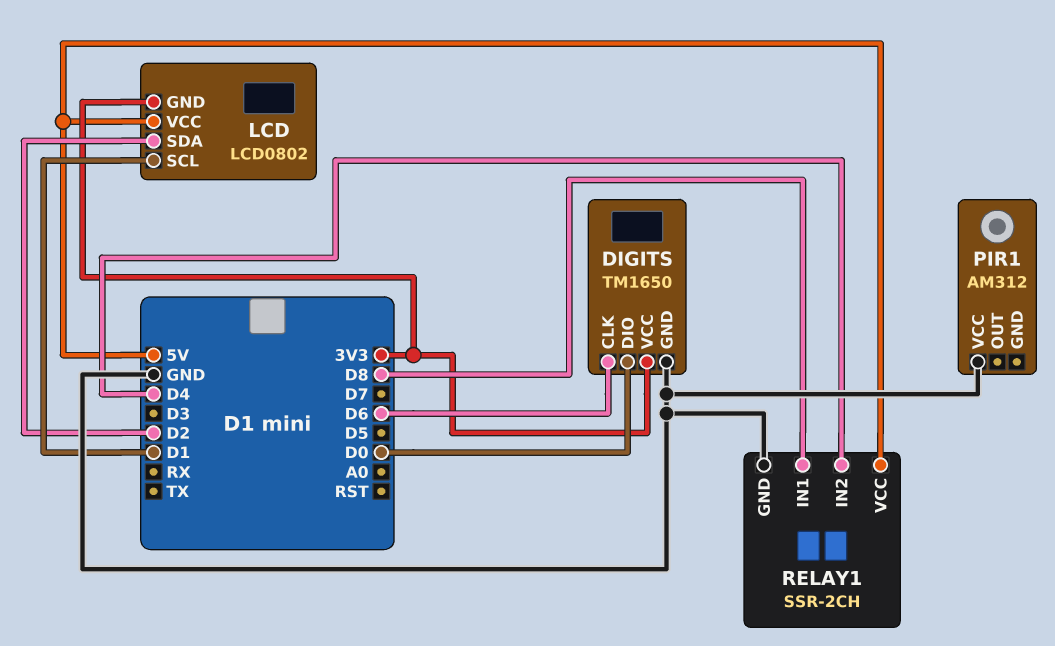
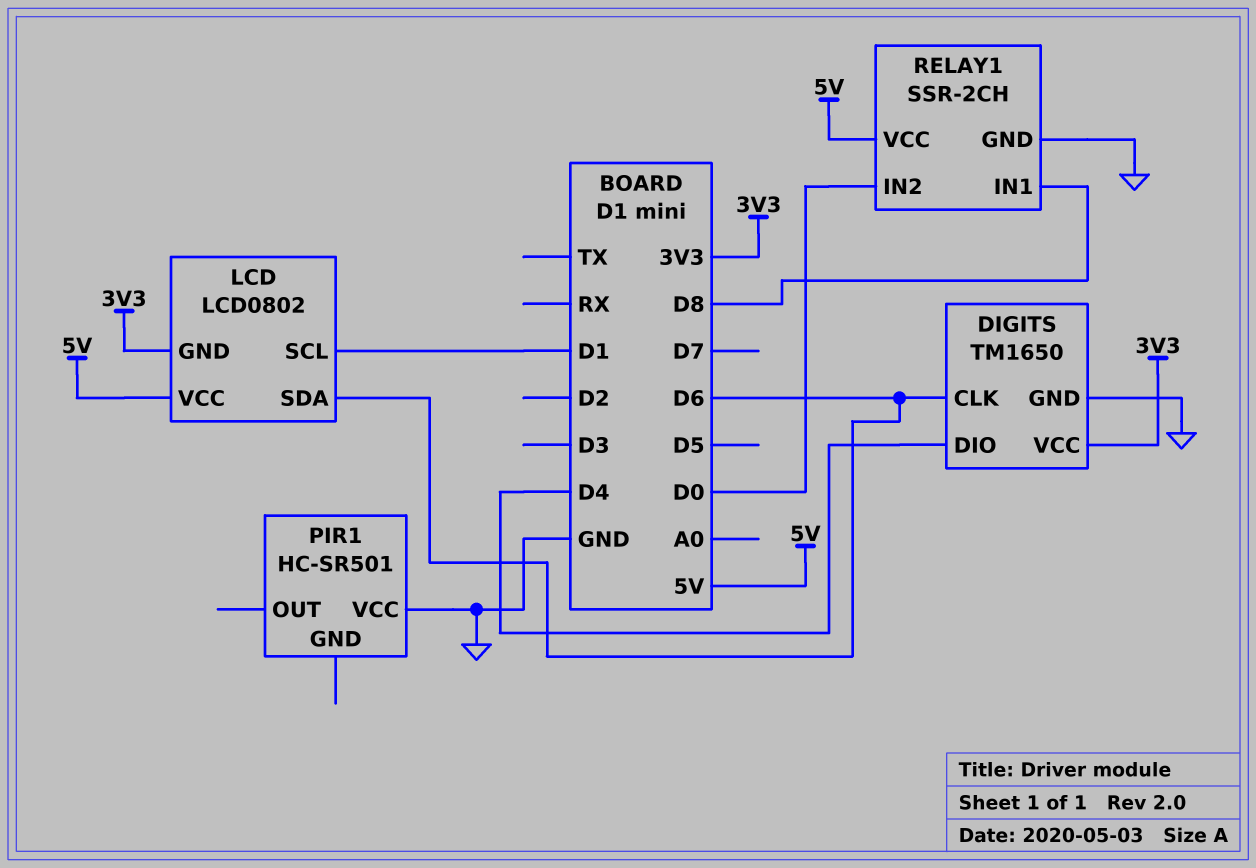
DIGITS pin DIO: D0 -> D4
LCD pin SDA: D2 -> D6
PIR1: AM312 -> HC-SR501
RELAY1 pin IN2: D4 -> D0

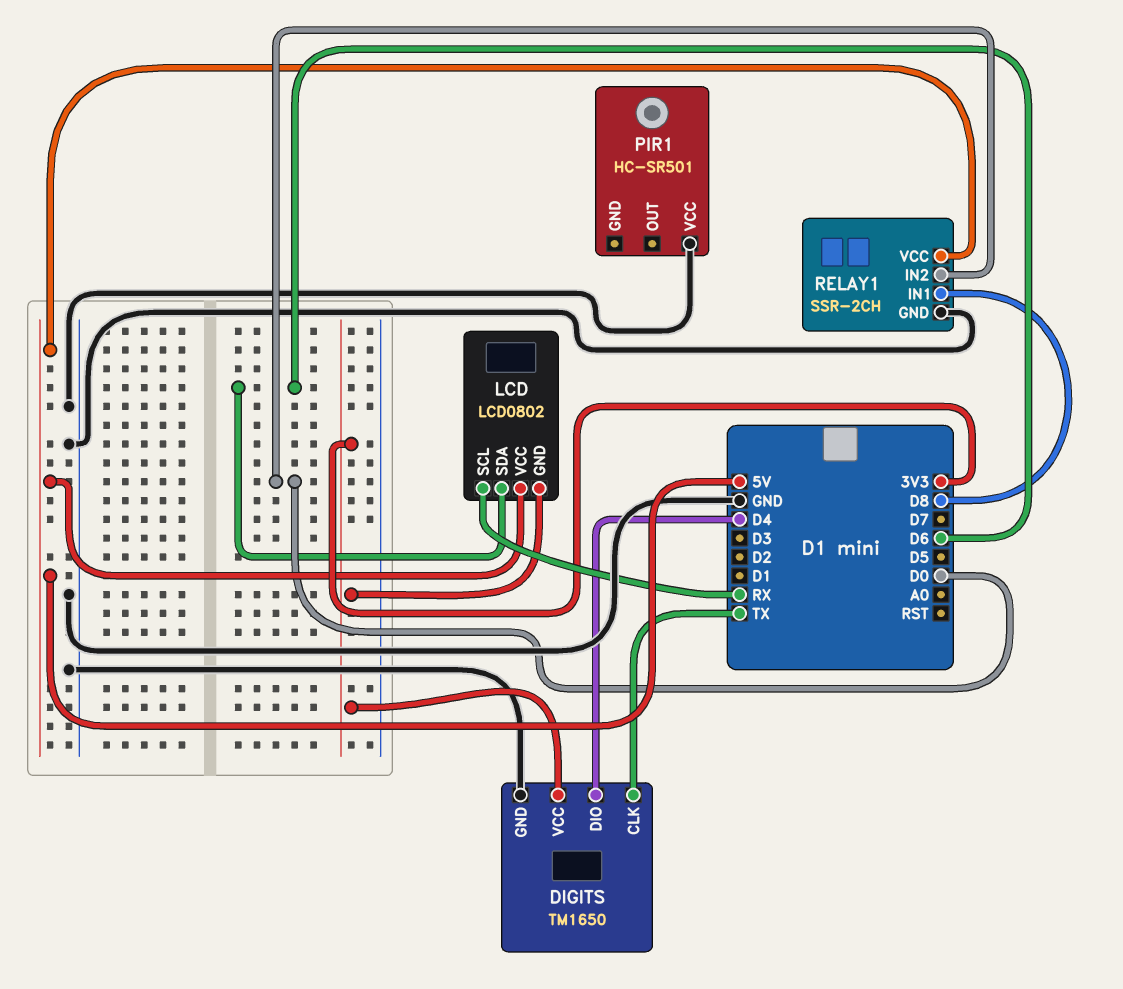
DIGITS pin CLK: D6 -> TX
LCD pin SCL: D1 -> RX

